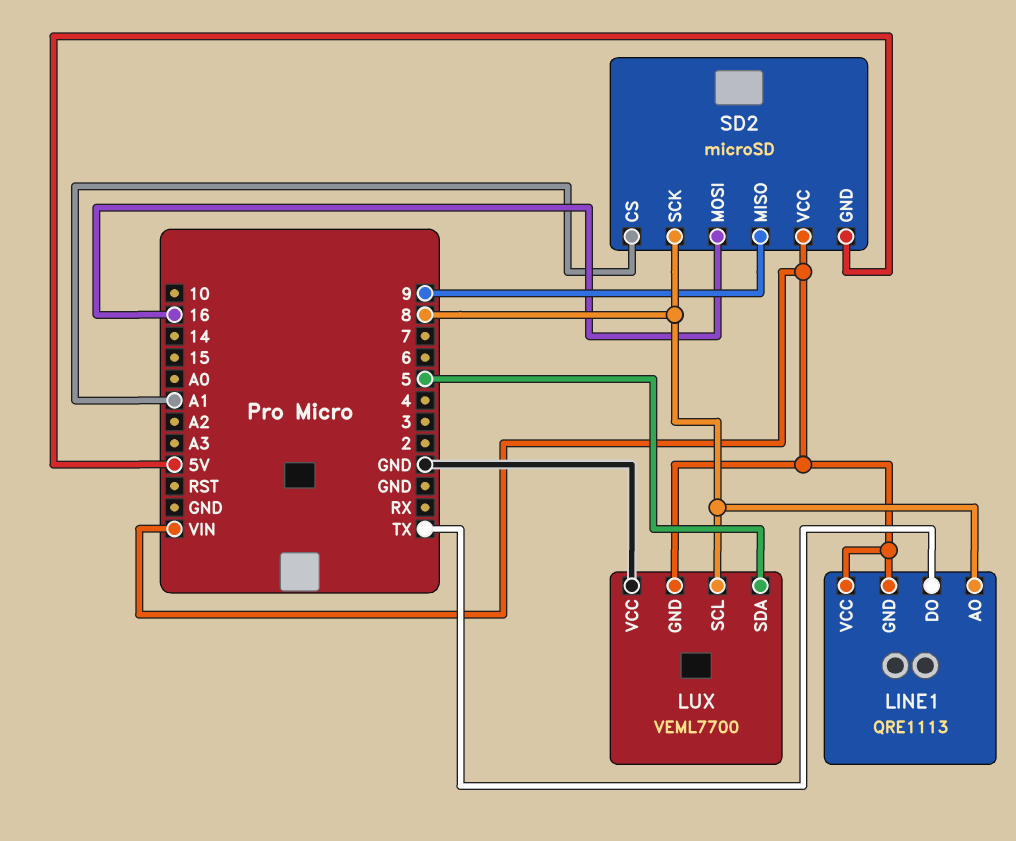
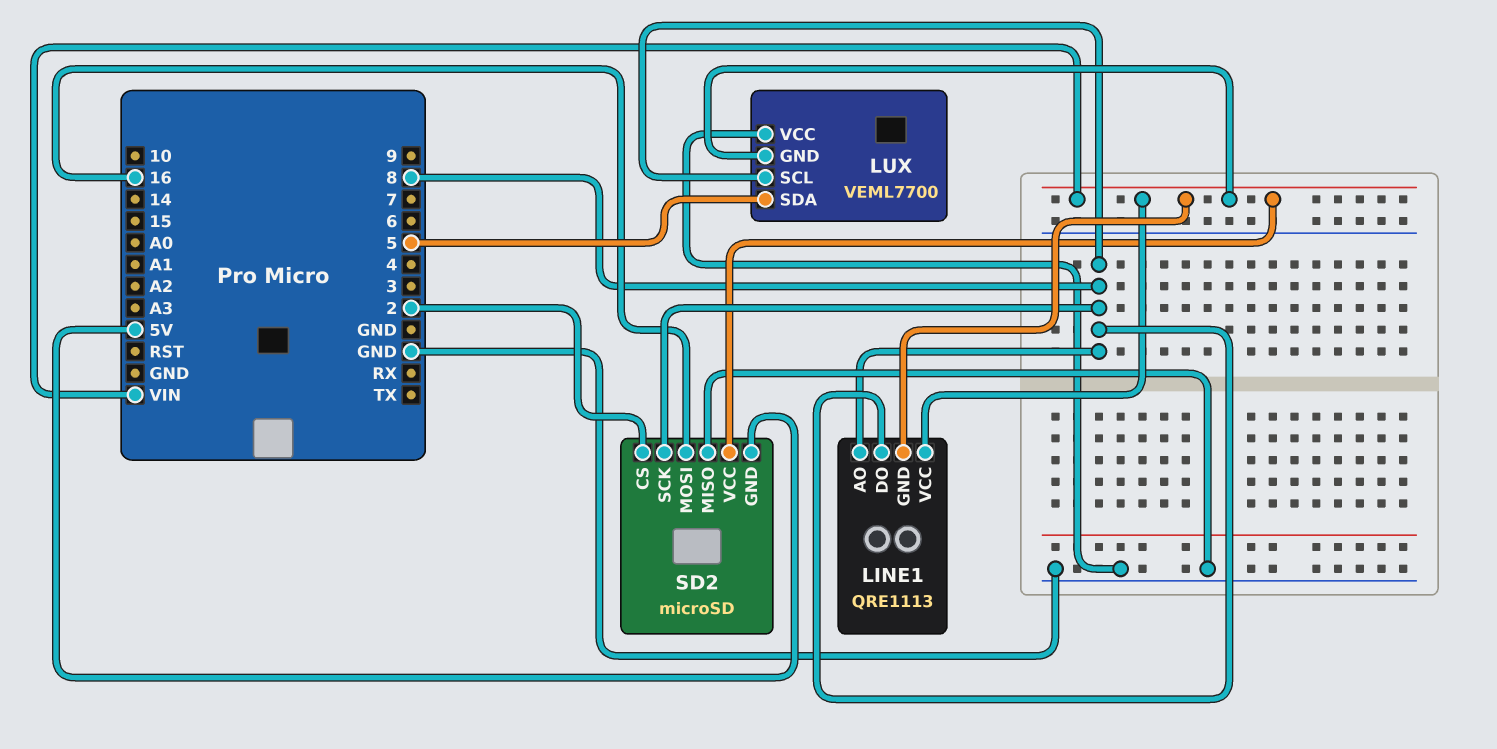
LINE1 pin DO: TX -> 8
SD2 pin CS: A1 -> 2
SD2 pin MISO: 9 -> GND

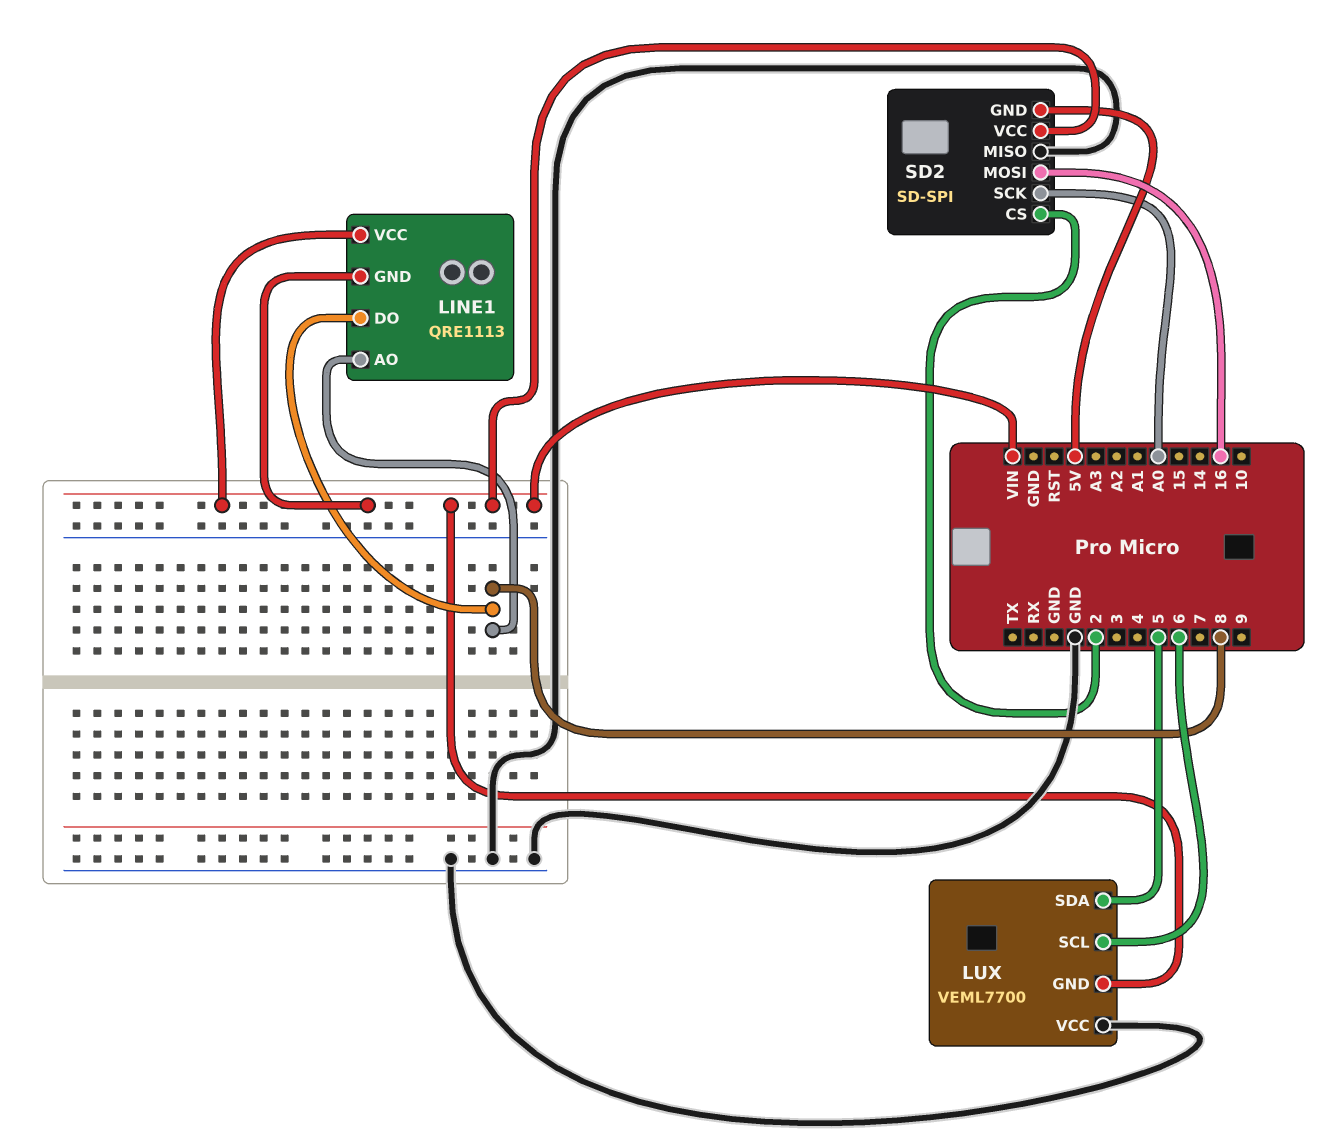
LUX pin SCL: 8 -> 6
SD2: microSD -> SD-SPI
SD2 pin SCK: 8 -> A0

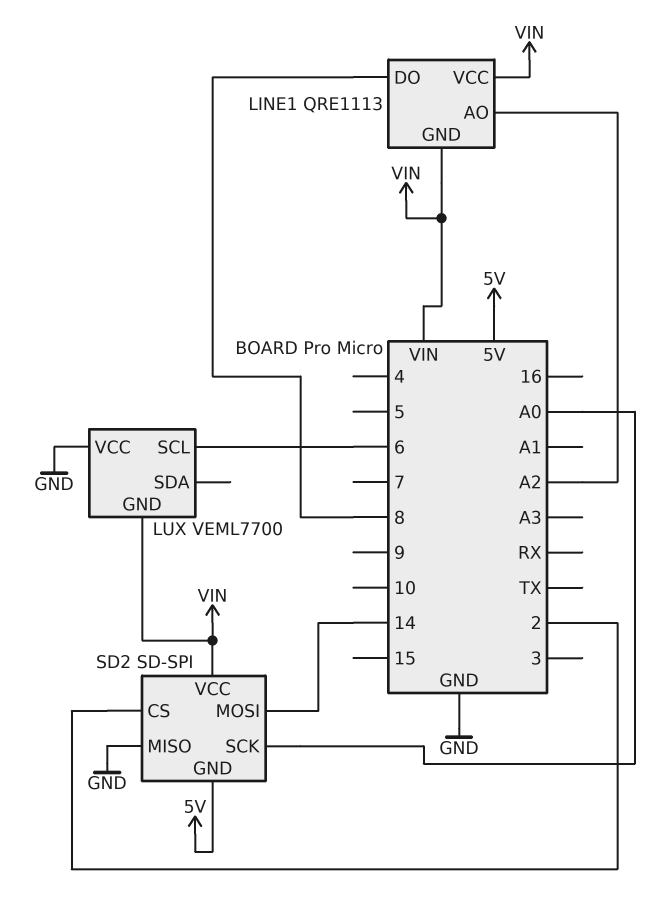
LINE1 pin AO: 8 -> A2
LUX pin SDA: 5 -> none
SD2 pin MOSI: 16 -> 14

